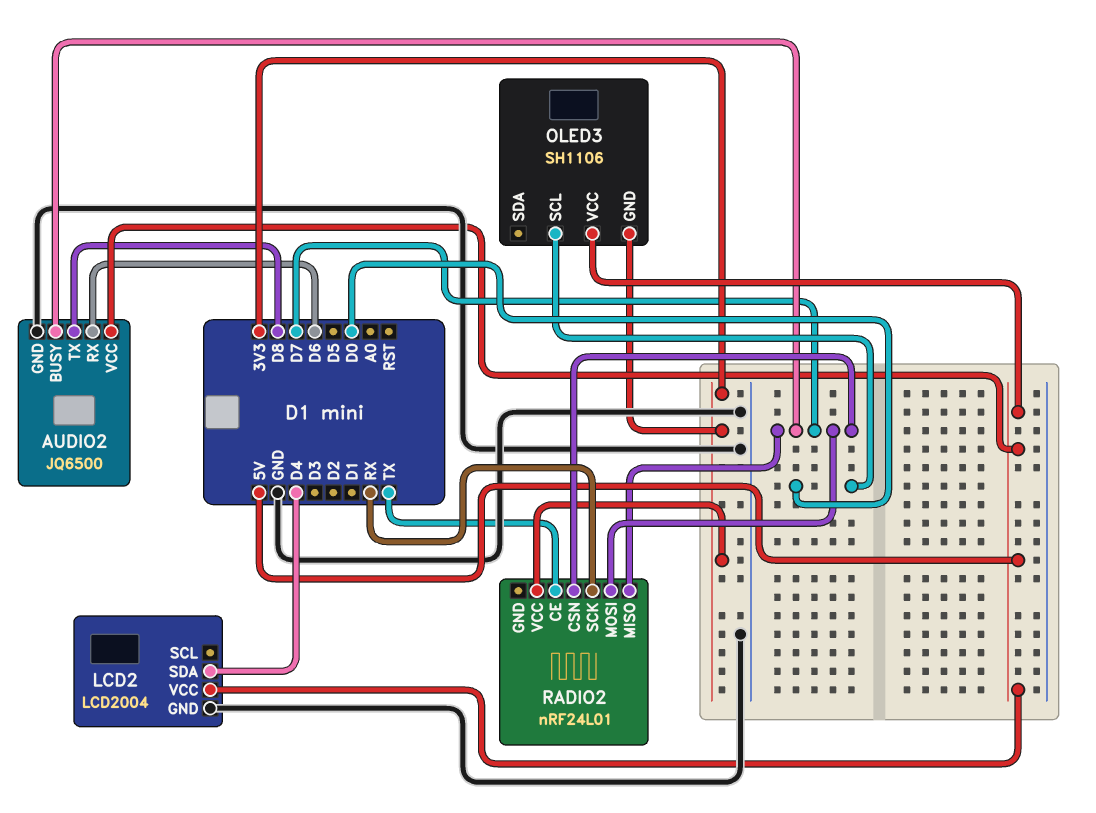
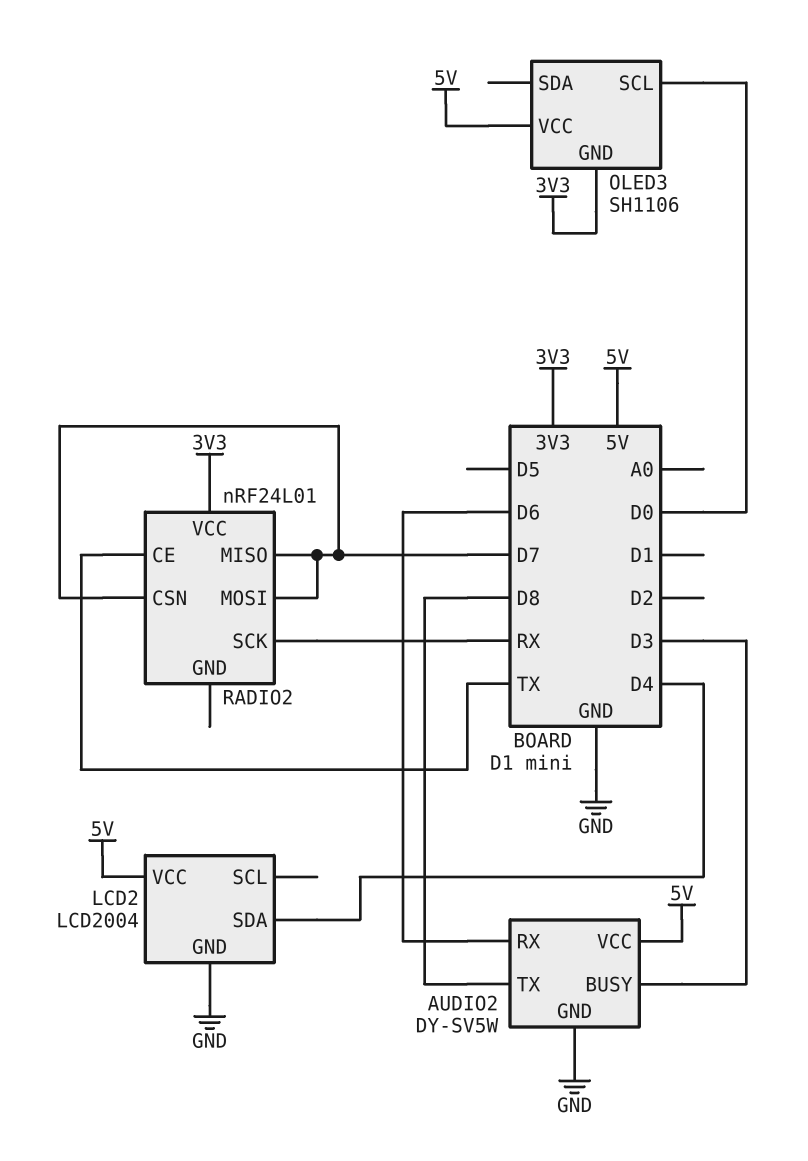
AUDIO2: JQ6500 -> DY-SV5W
AUDIO2 pin BUSY: D7 -> D3

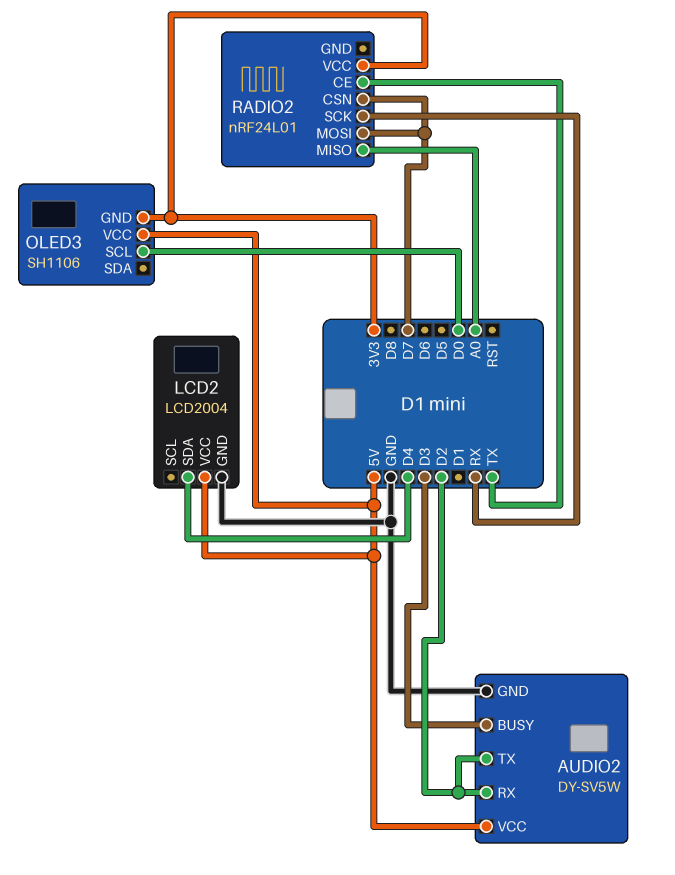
AUDIO2 pin RX: D6 -> D2
AUDIO2 pin TX: D8 -> D2
RADIO2 pin MISO: D7 -> A0

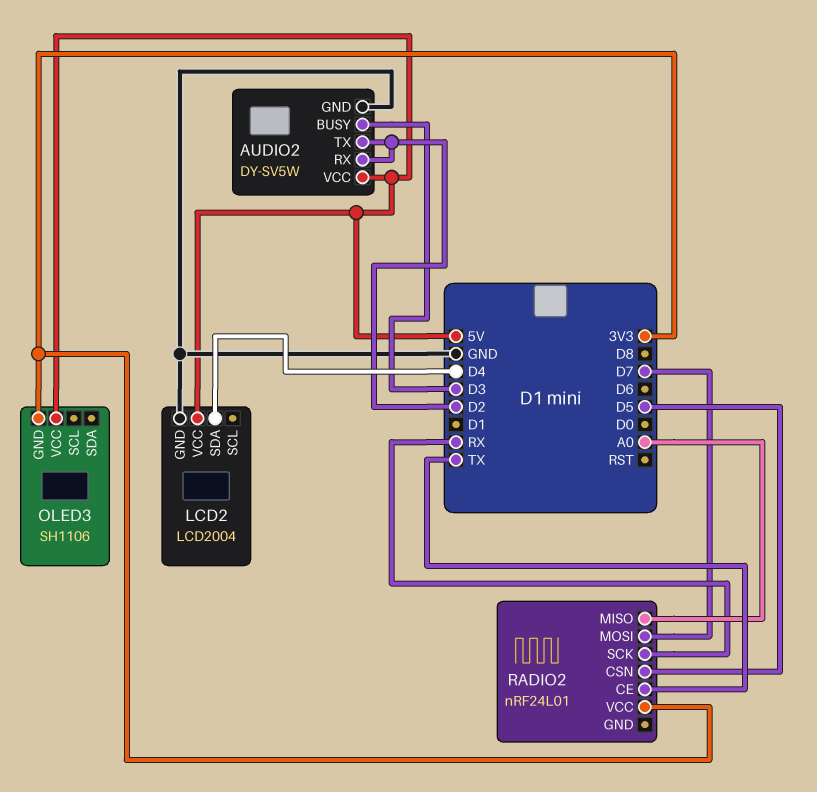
OLED3 pin SCL: D0 -> none
RADIO2 pin CSN: D7 -> D5

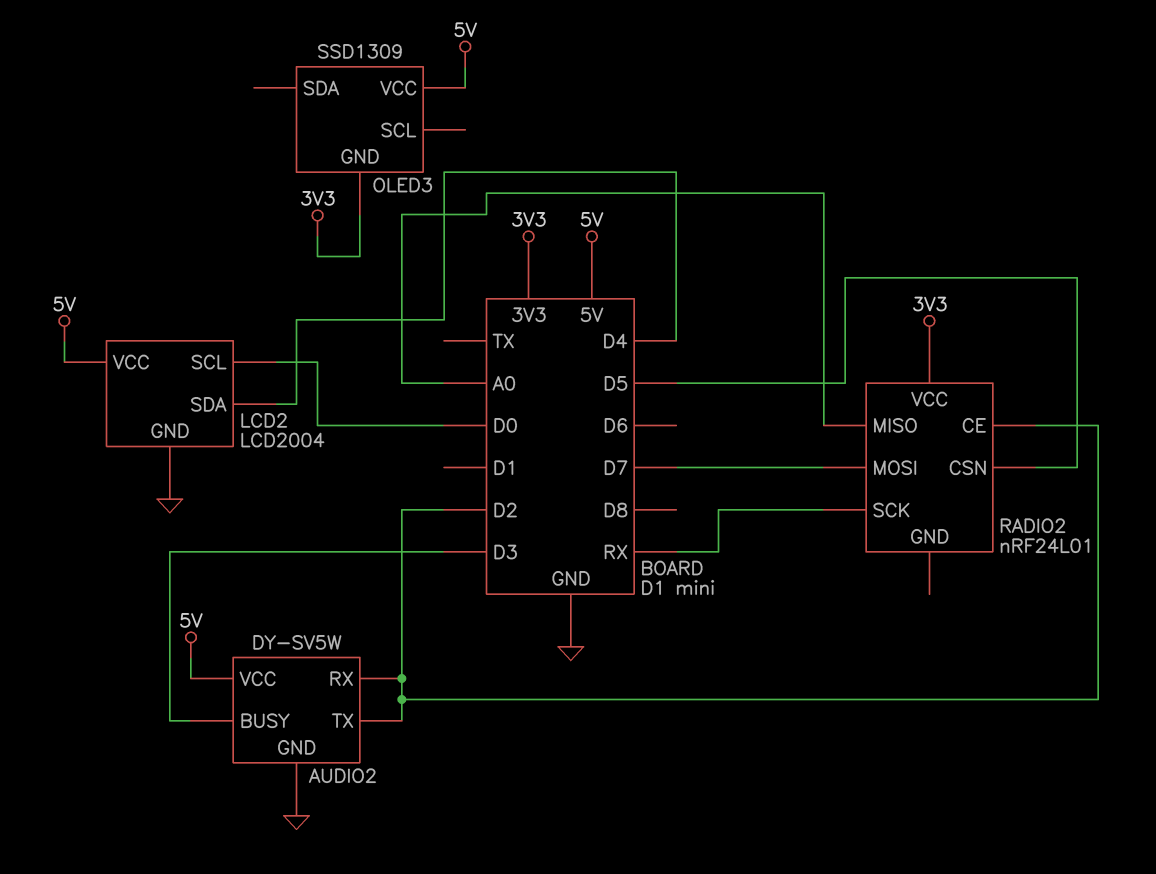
LCD2 pin SCL: none -> D0
OLED3: SH1106 -> SSD1309
RADIO2 pin CE: TX -> D2

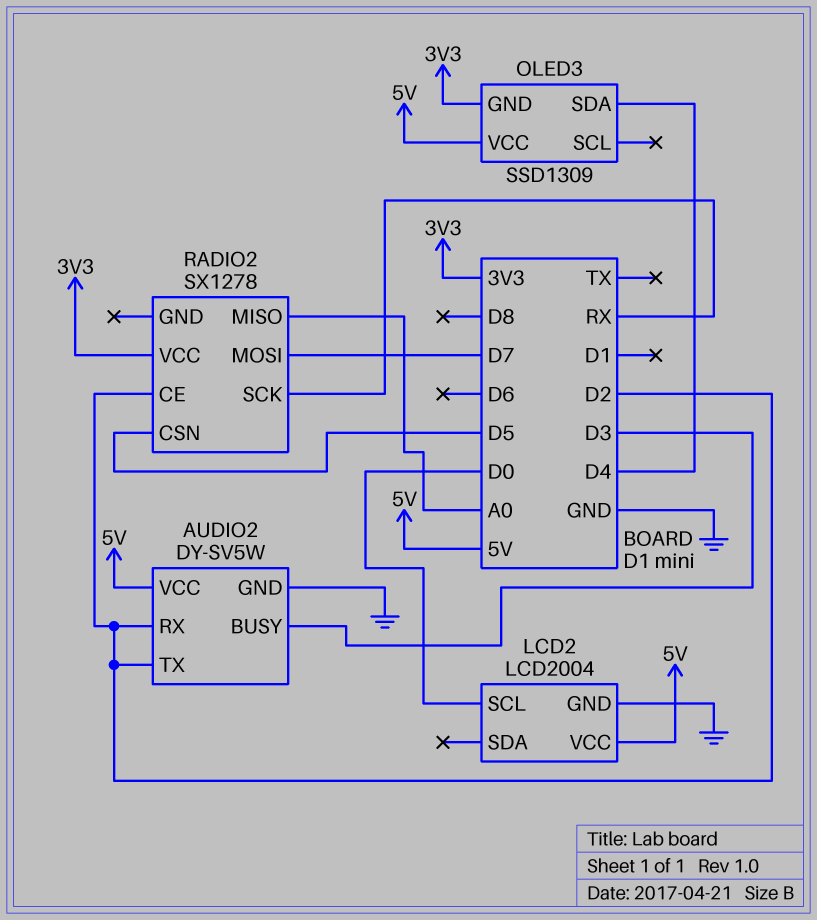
LCD2 pin SDA: D4 -> none
OLED3 pin SDA: none -> D4
RADIO2: nRF24L01 -> SX1278

